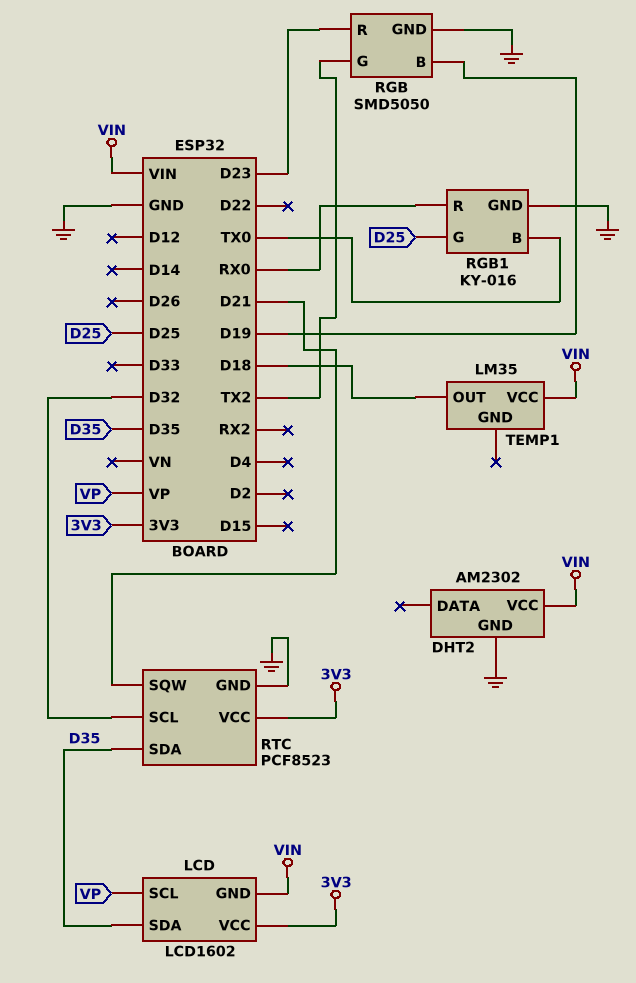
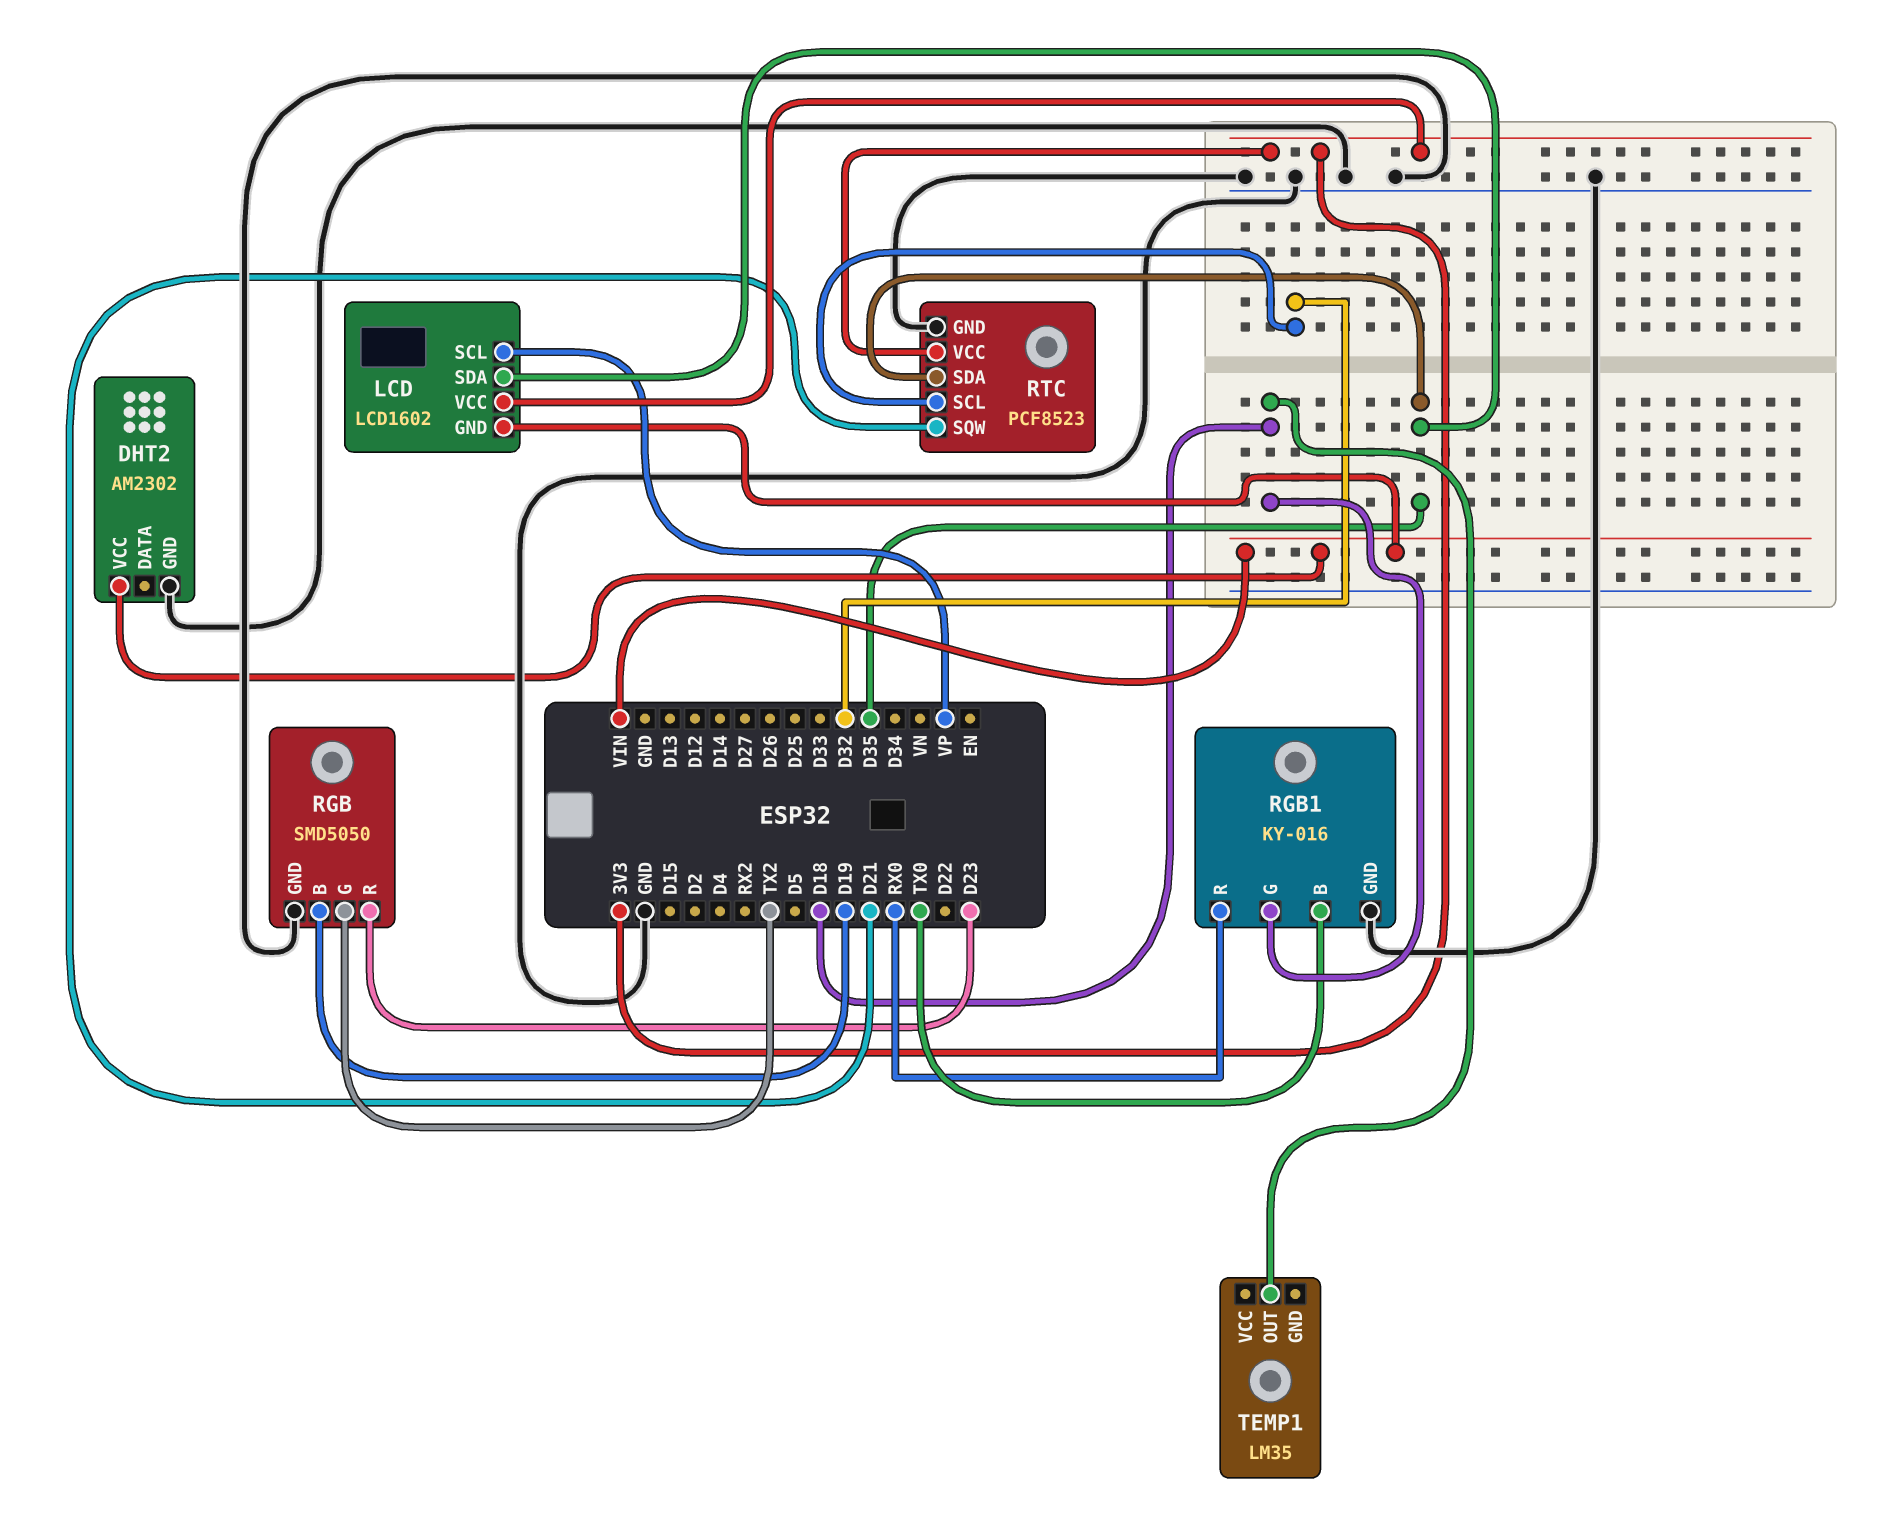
RGB1 pin G: D25 -> D18
TEMP1 pin VCC: VIN -> none

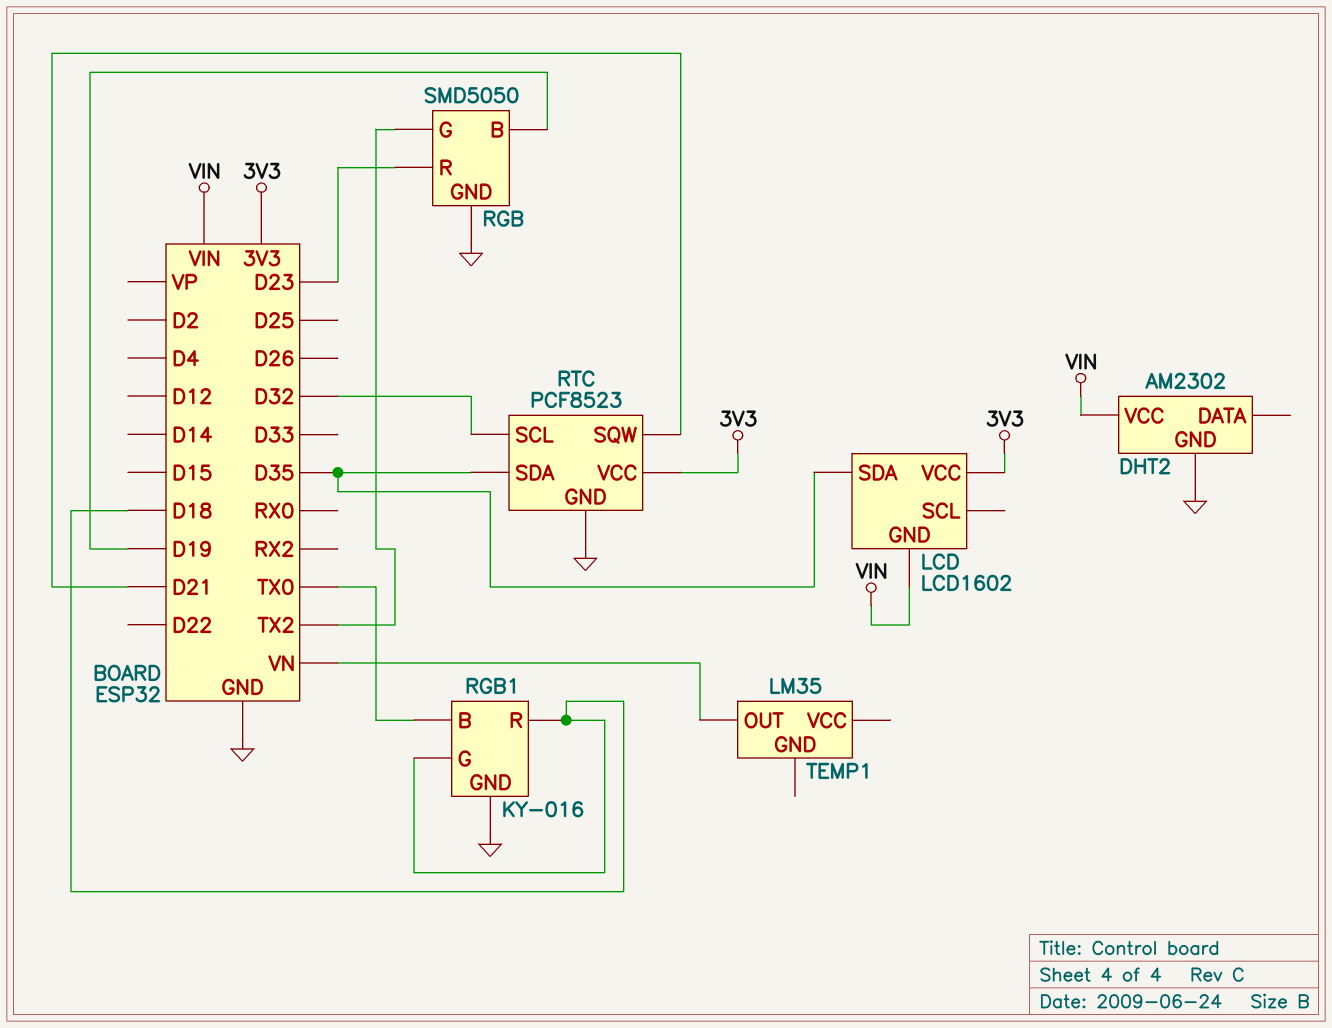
LCD pin SCL: VP -> none
RGB1 pin R: RX0 -> D18
TEMP1 pin OUT: D18 -> VN

